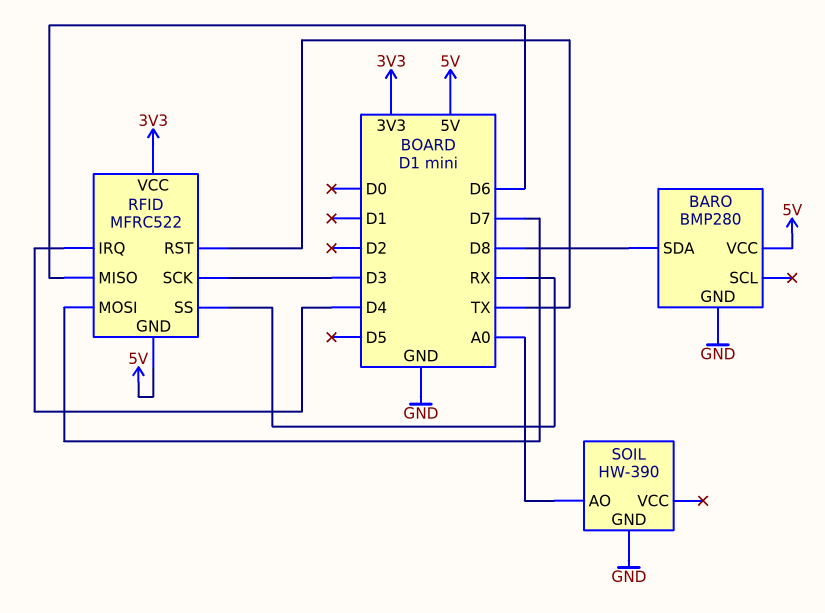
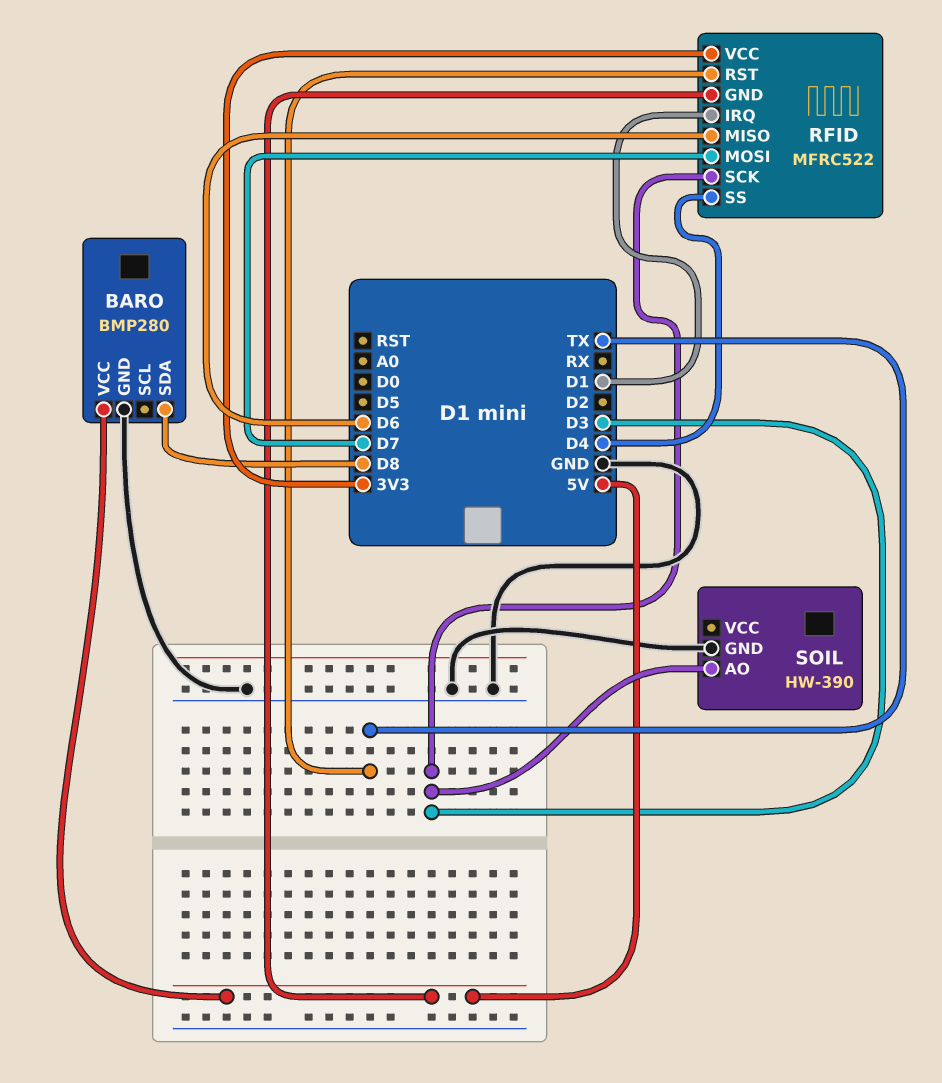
RFID pin IRQ: D4 -> D1
RFID pin SS: RX -> D4
SOIL pin AO: A0 -> D3

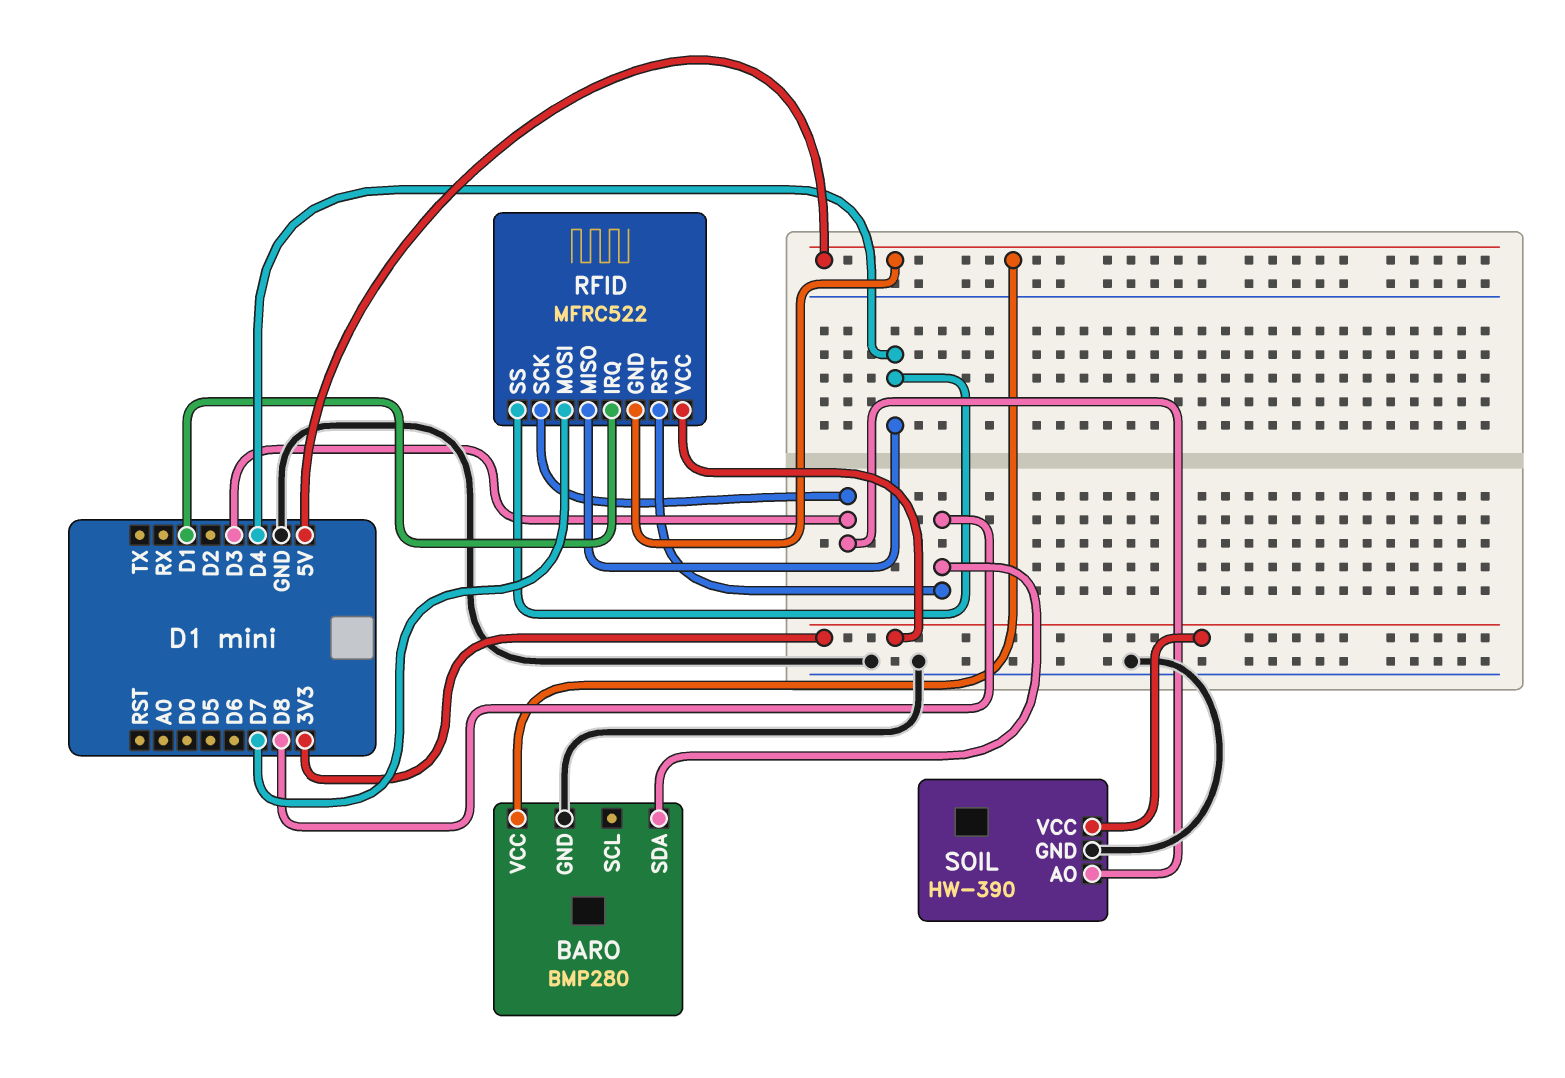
RFID pin MISO: D6 -> D4
RFID pin RST: TX -> D8
SOIL pin VCC: none -> 3V3

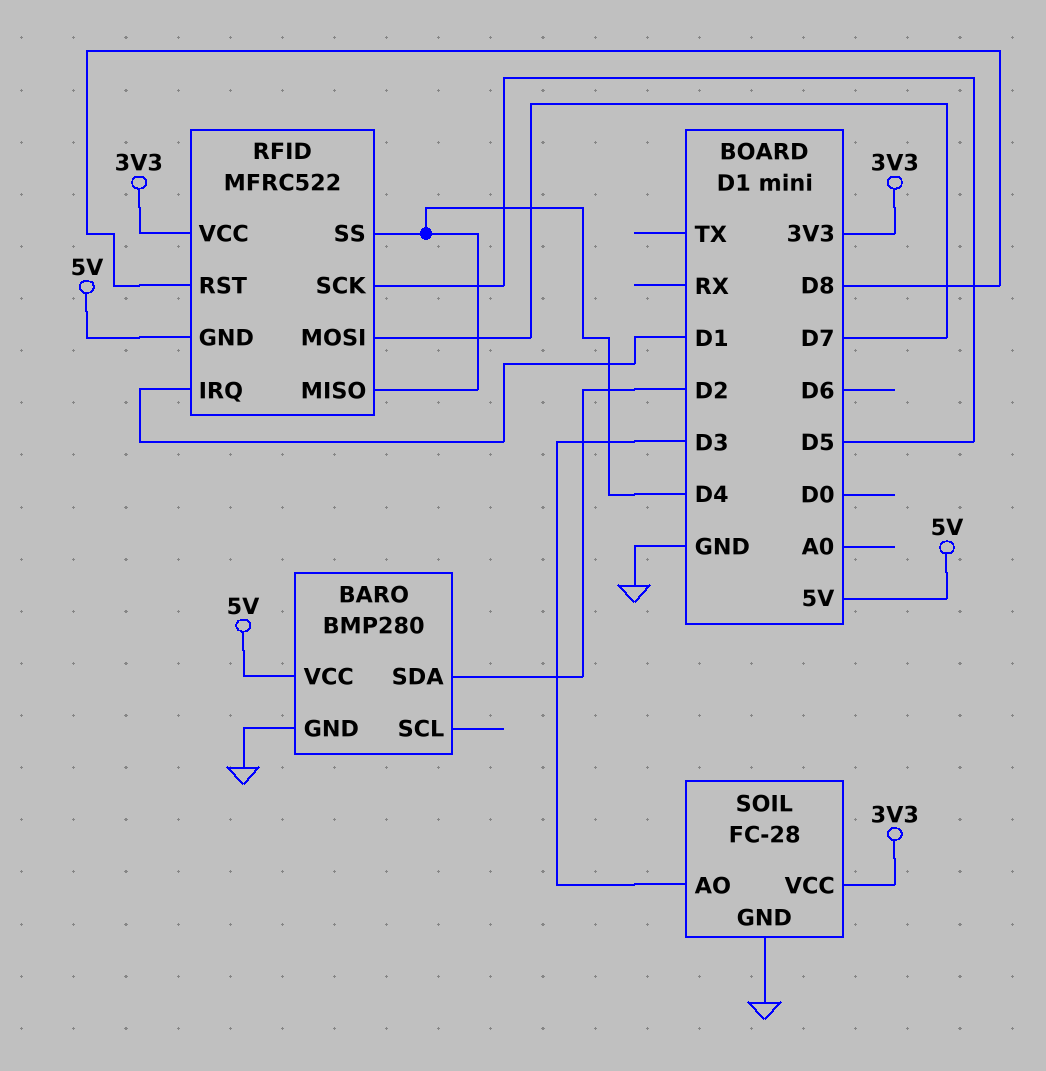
BARO pin SDA: D8 -> D2
RFID pin SCK: D3 -> D5
SOIL: HW-390 -> FC-28

